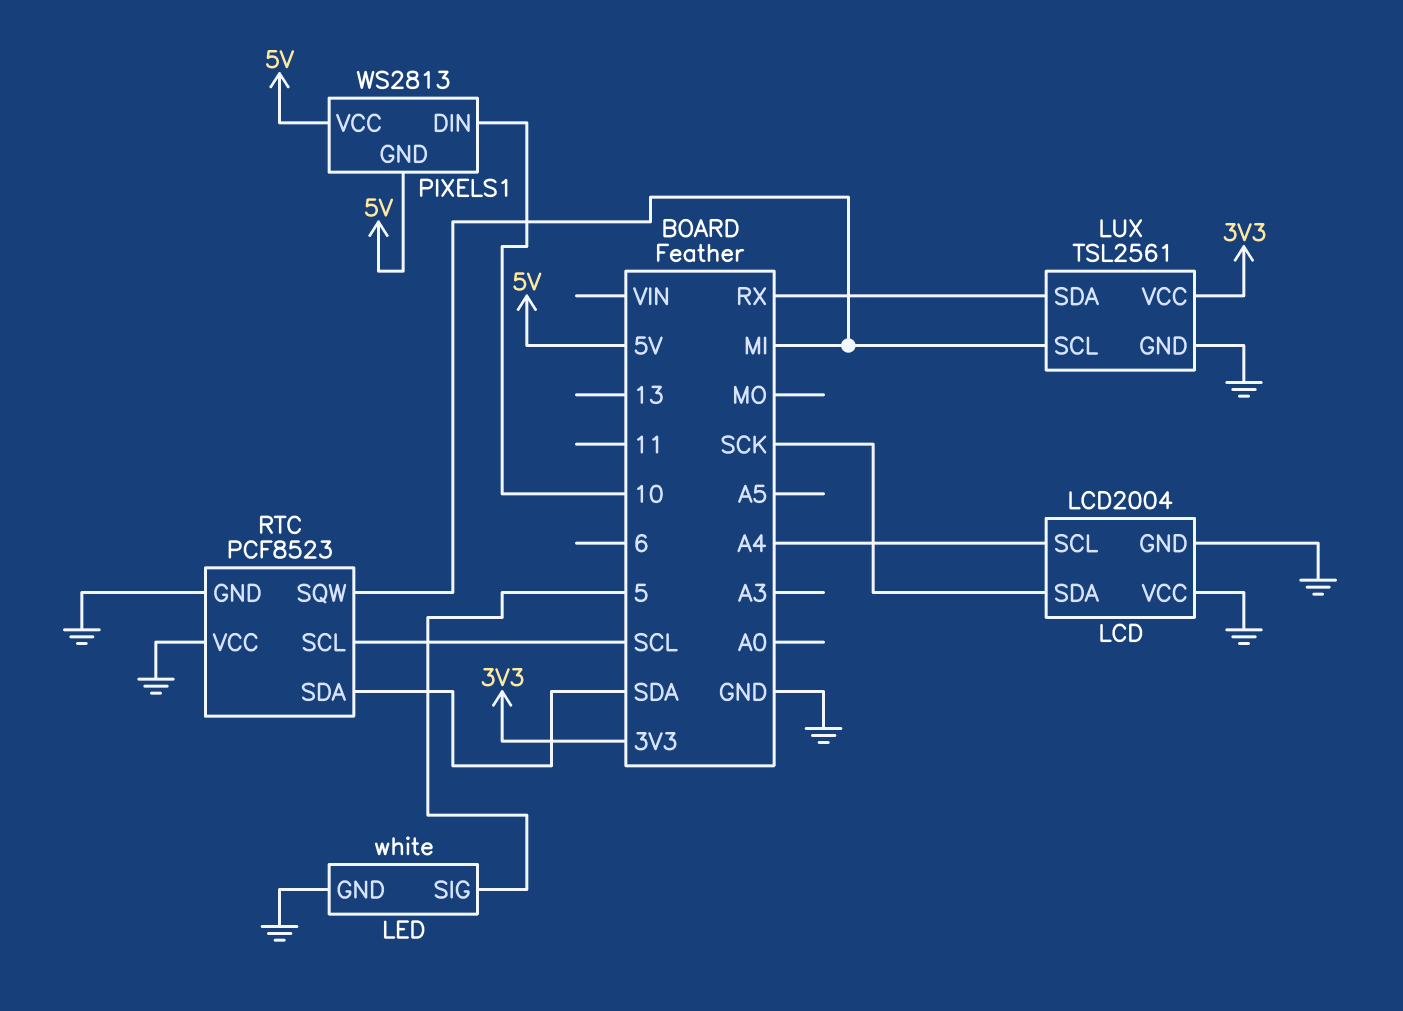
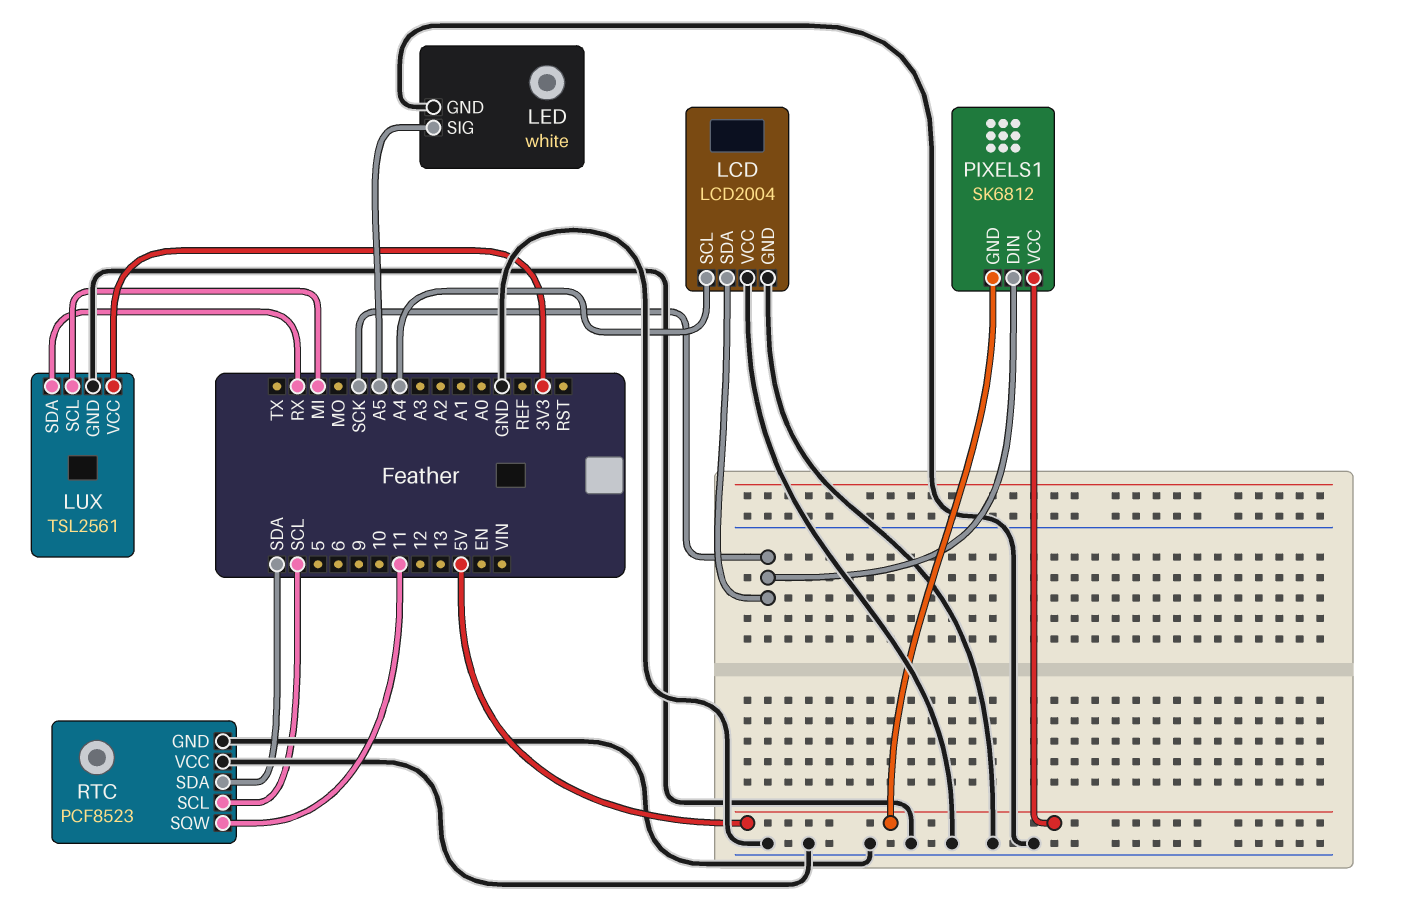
LED pin SIG: 5 -> A5
PIXELS1: WS2813 -> SK6812
PIXELS1 pin DIN: 10 -> SCK
RTC pin SQW: MI -> 11

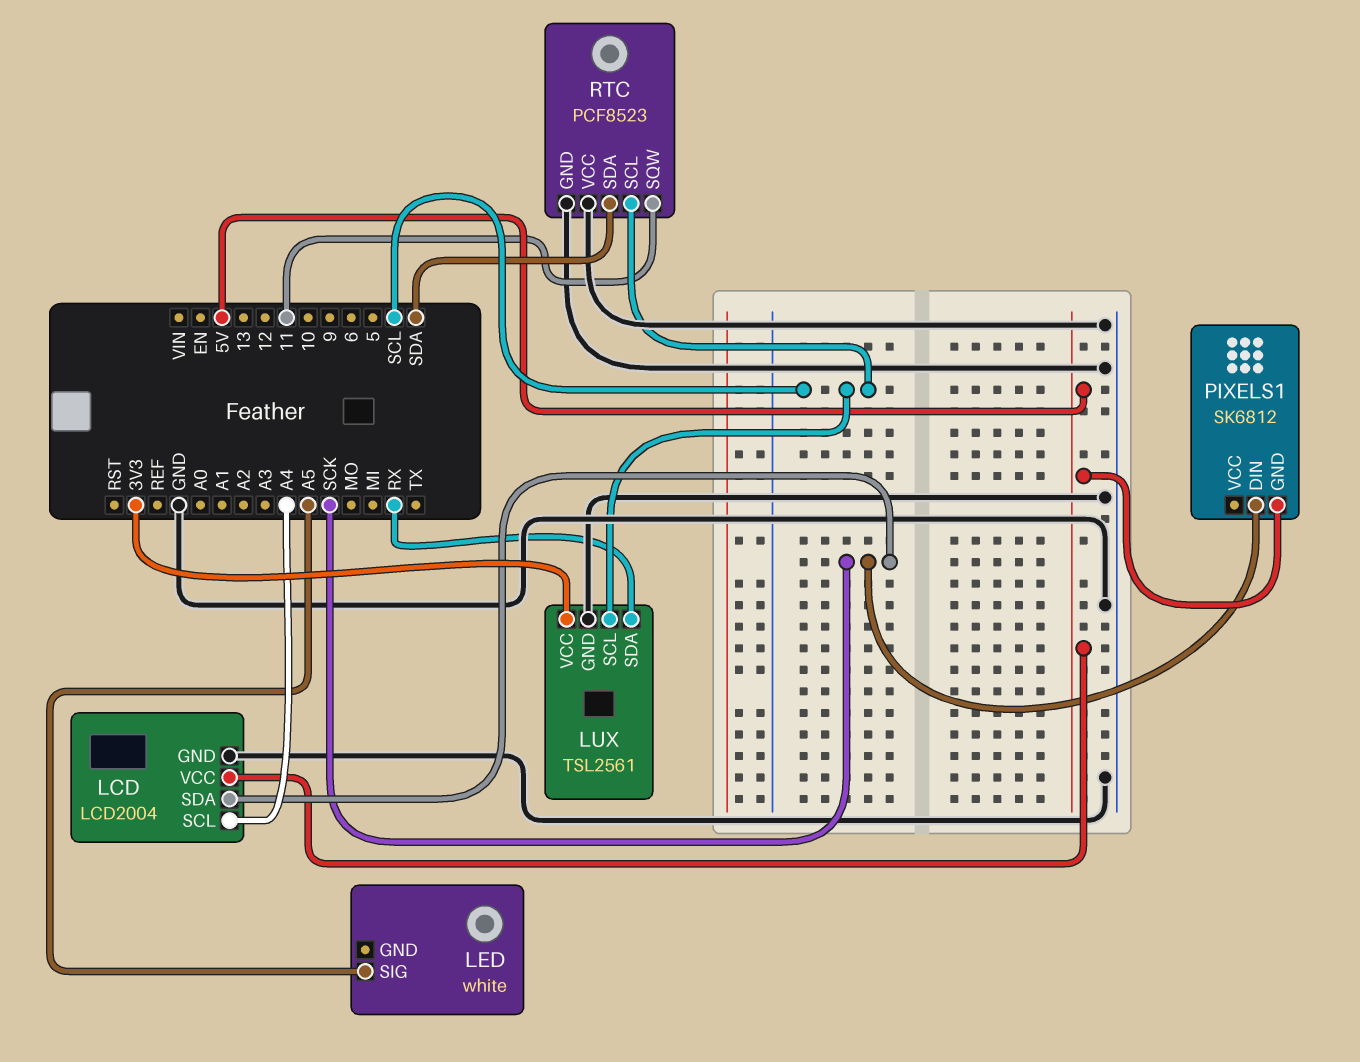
LCD pin VCC: GND -> 5V
LED pin GND: GND -> none
LUX pin SCL: MI -> SCL
PIXELS1 pin VCC: 5V -> none

